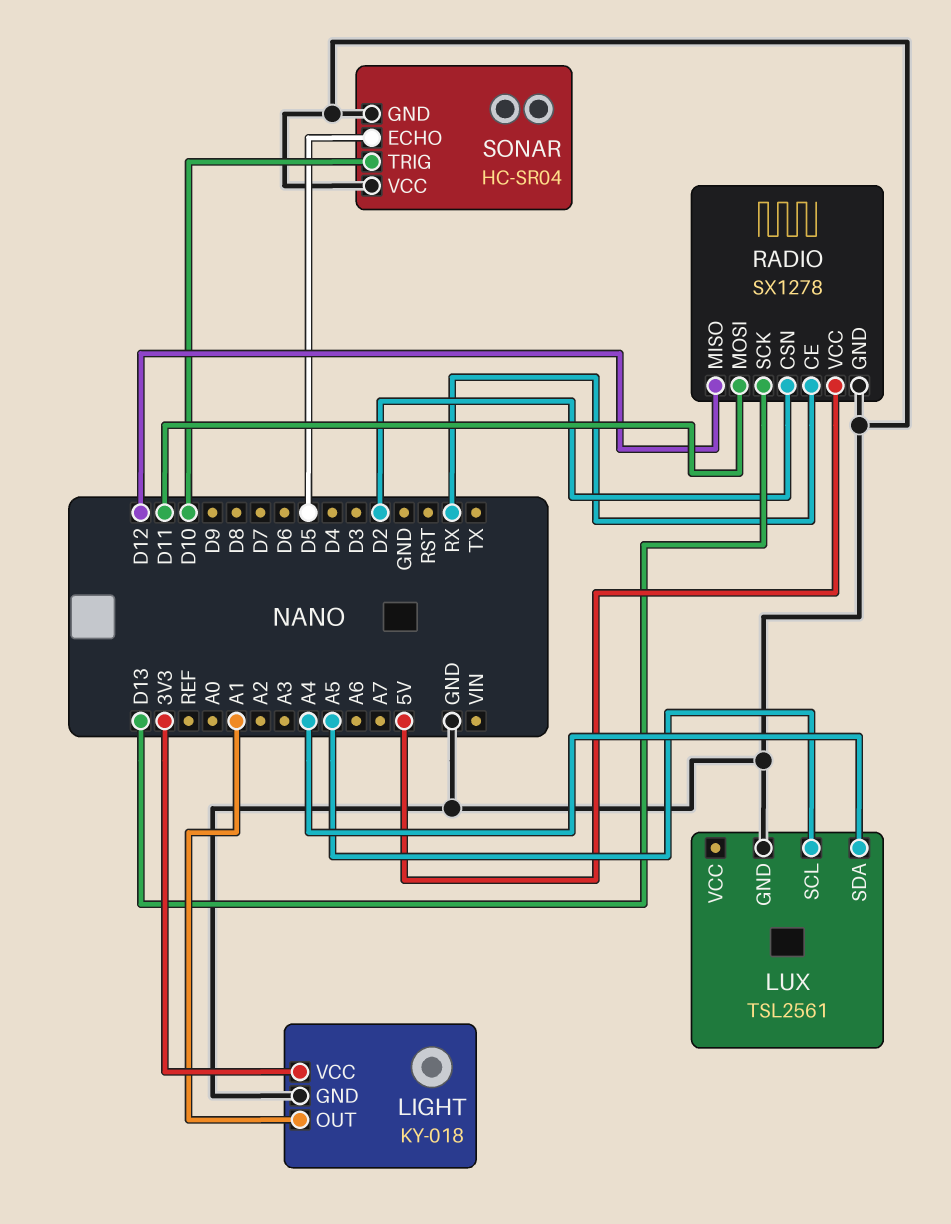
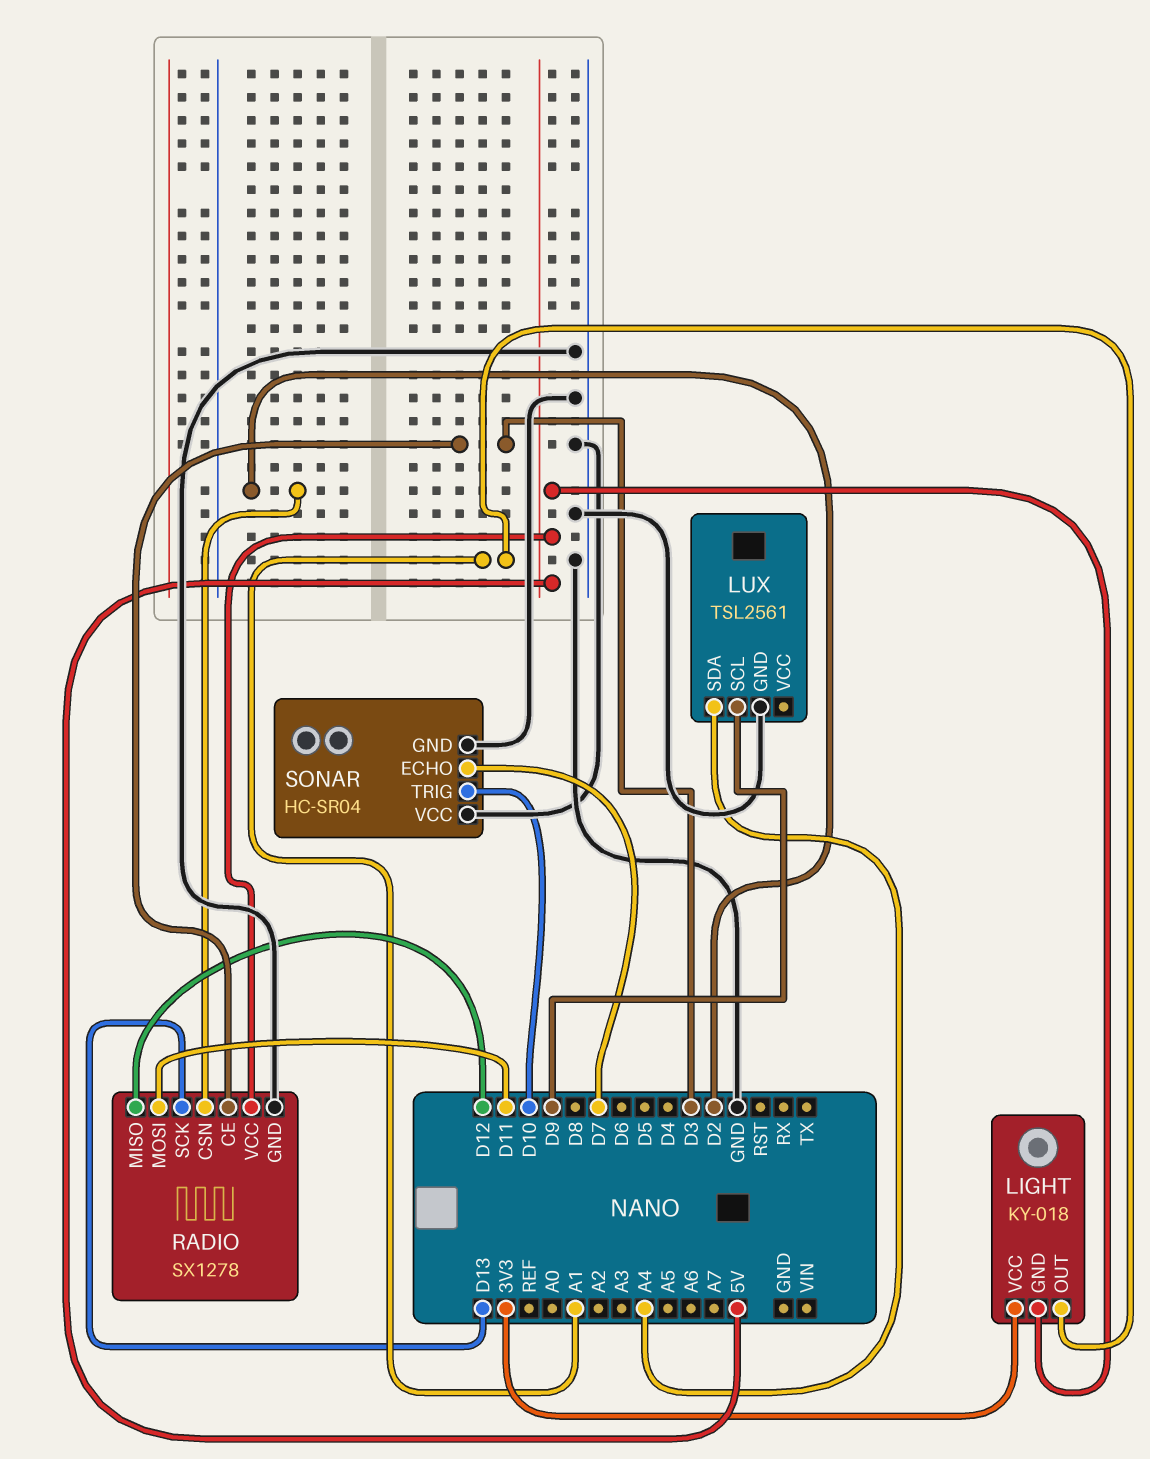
LIGHT pin GND: GND -> 5V
LUX pin SCL: A5 -> D9
RADIO pin CE: RX -> D3
SONAR pin ECHO: D5 -> D7

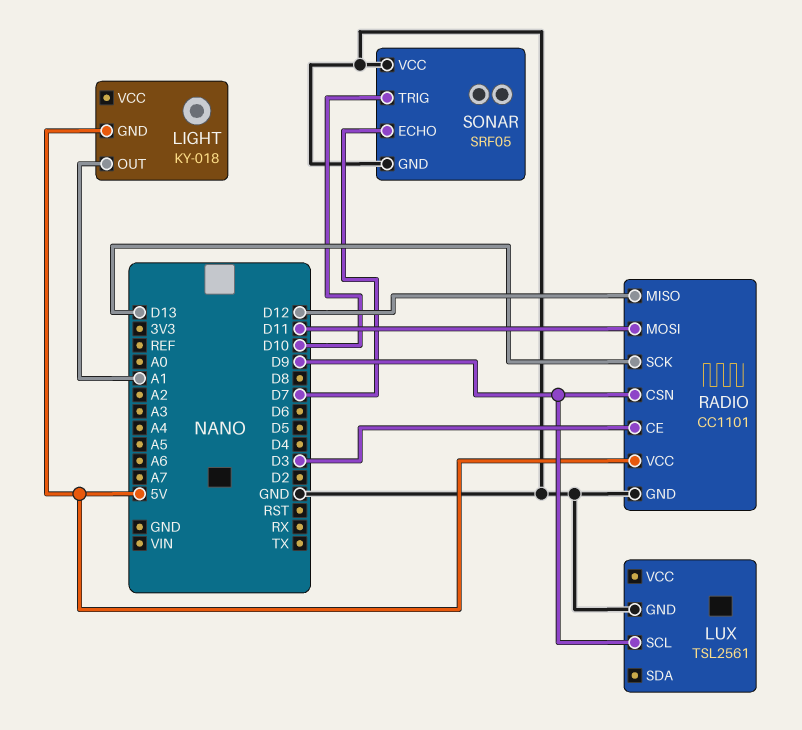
LIGHT pin VCC: 3V3 -> none
LUX pin SDA: A4 -> none
RADIO: SX1278 -> CC1101
RADIO pin CSN: D2 -> D9
SONAR: HC-SR04 -> SRF05

